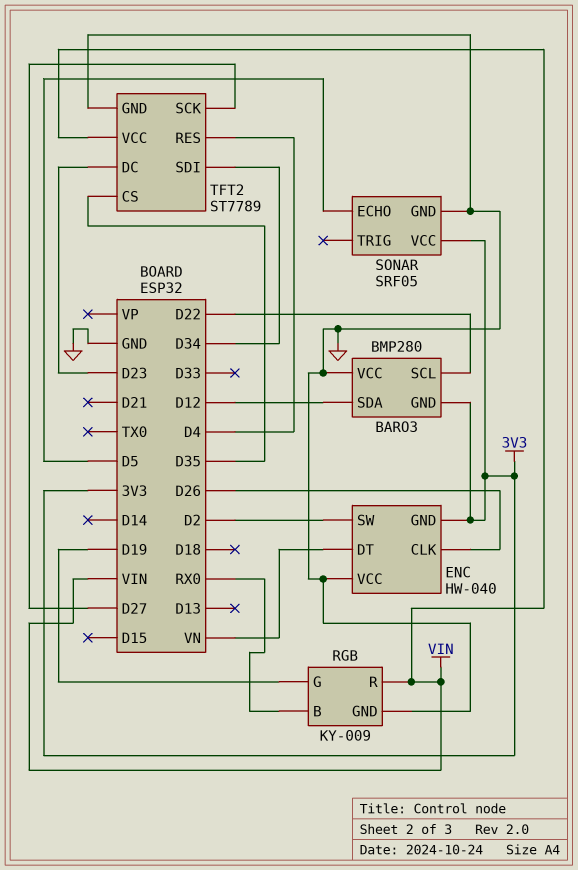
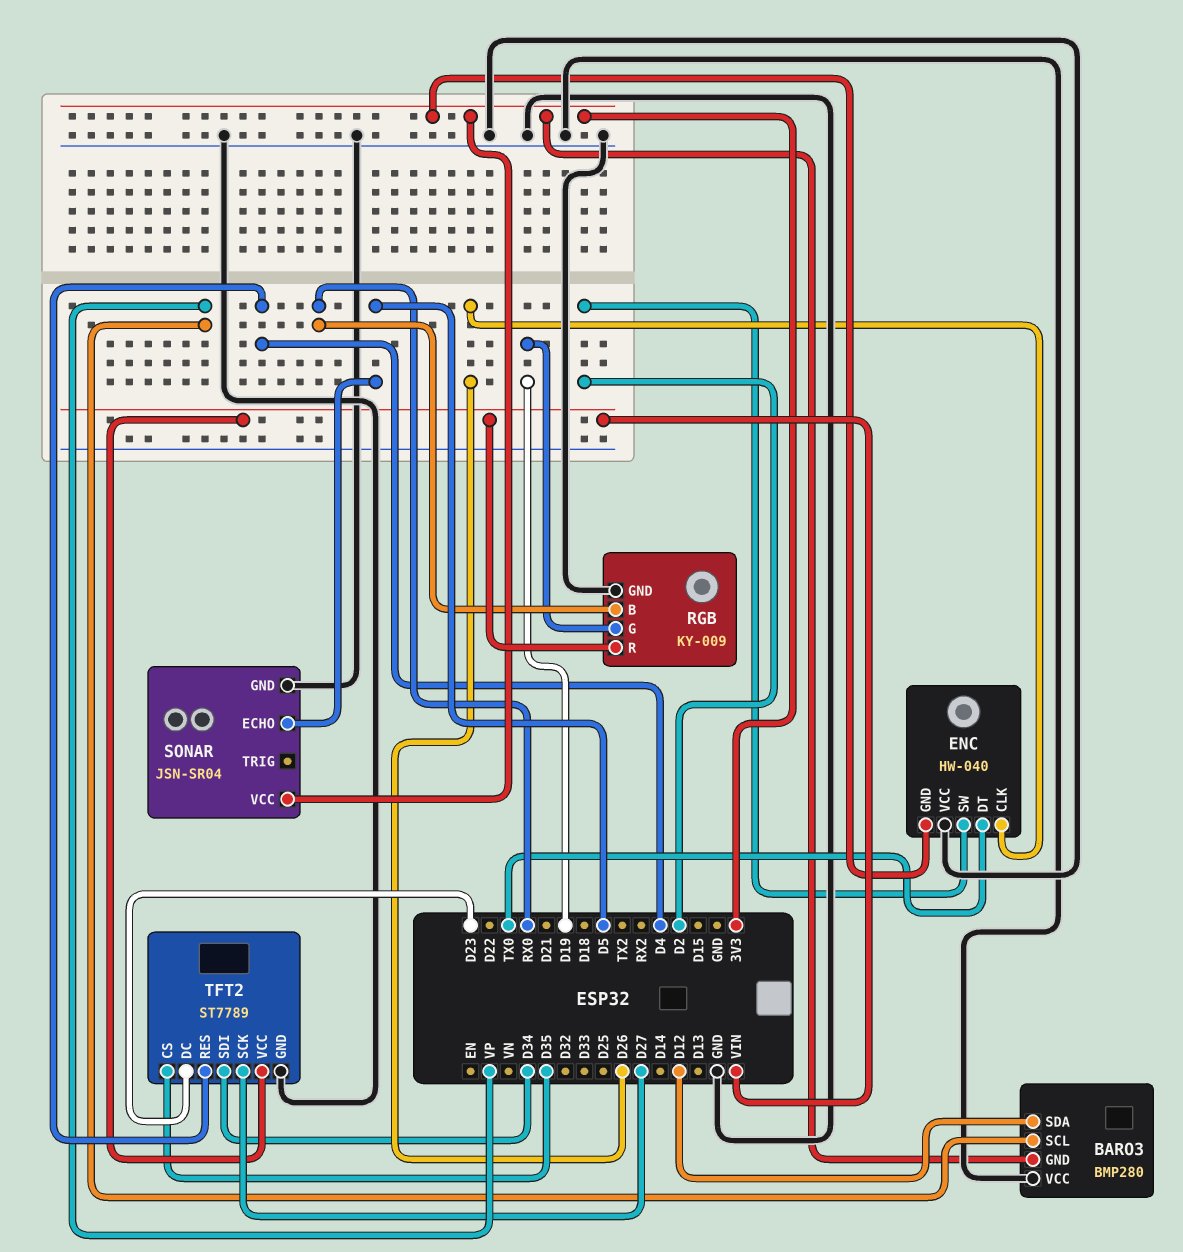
BARO3 pin SCL: D22 -> VP
ENC pin DT: VN -> TX0
SONAR: SRF05 -> JSN-SR04

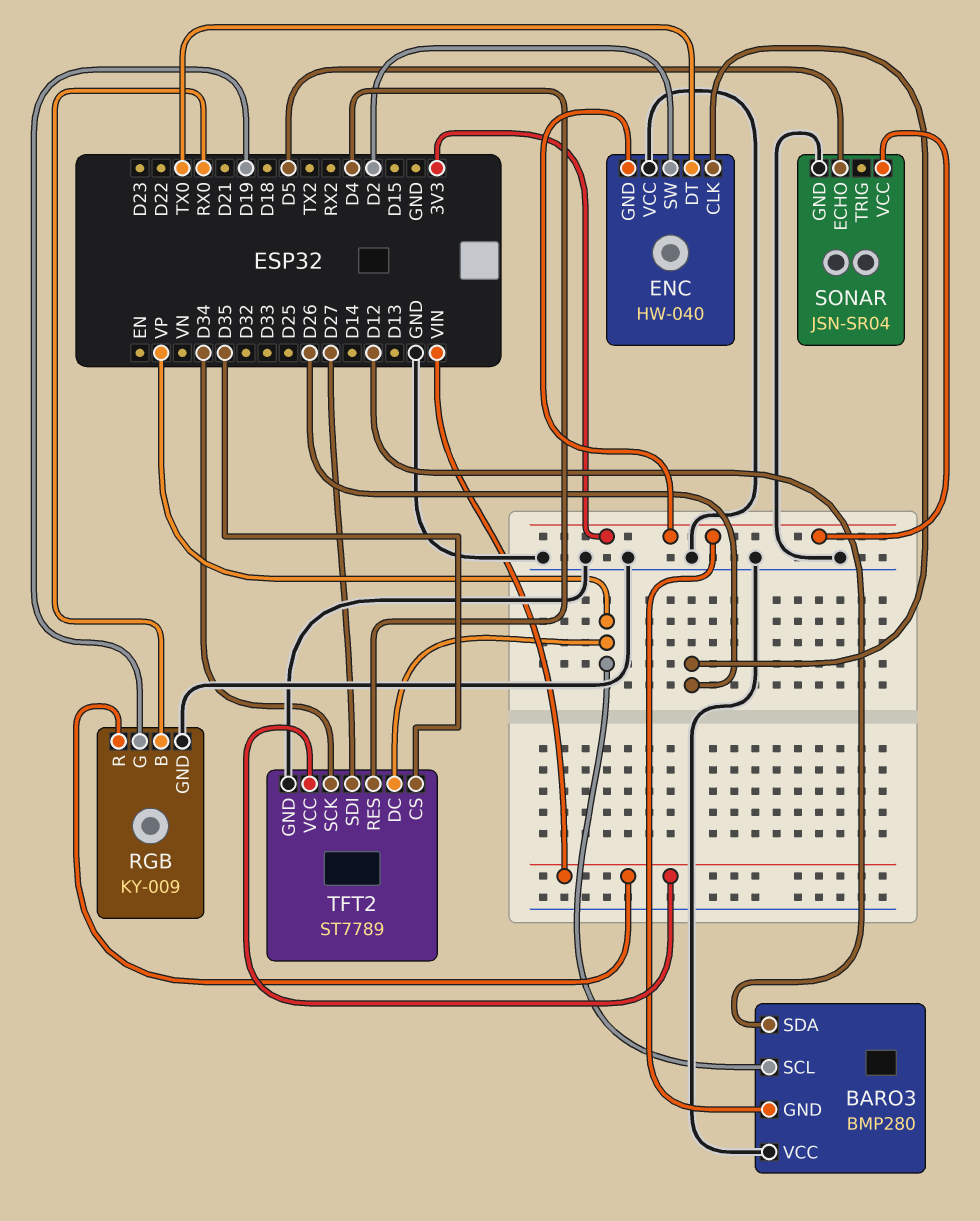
TFT2 pin DC: D23 -> VP
TFT2 pin SCK: D27 -> D34
TFT2 pin SDI: D34 -> D27

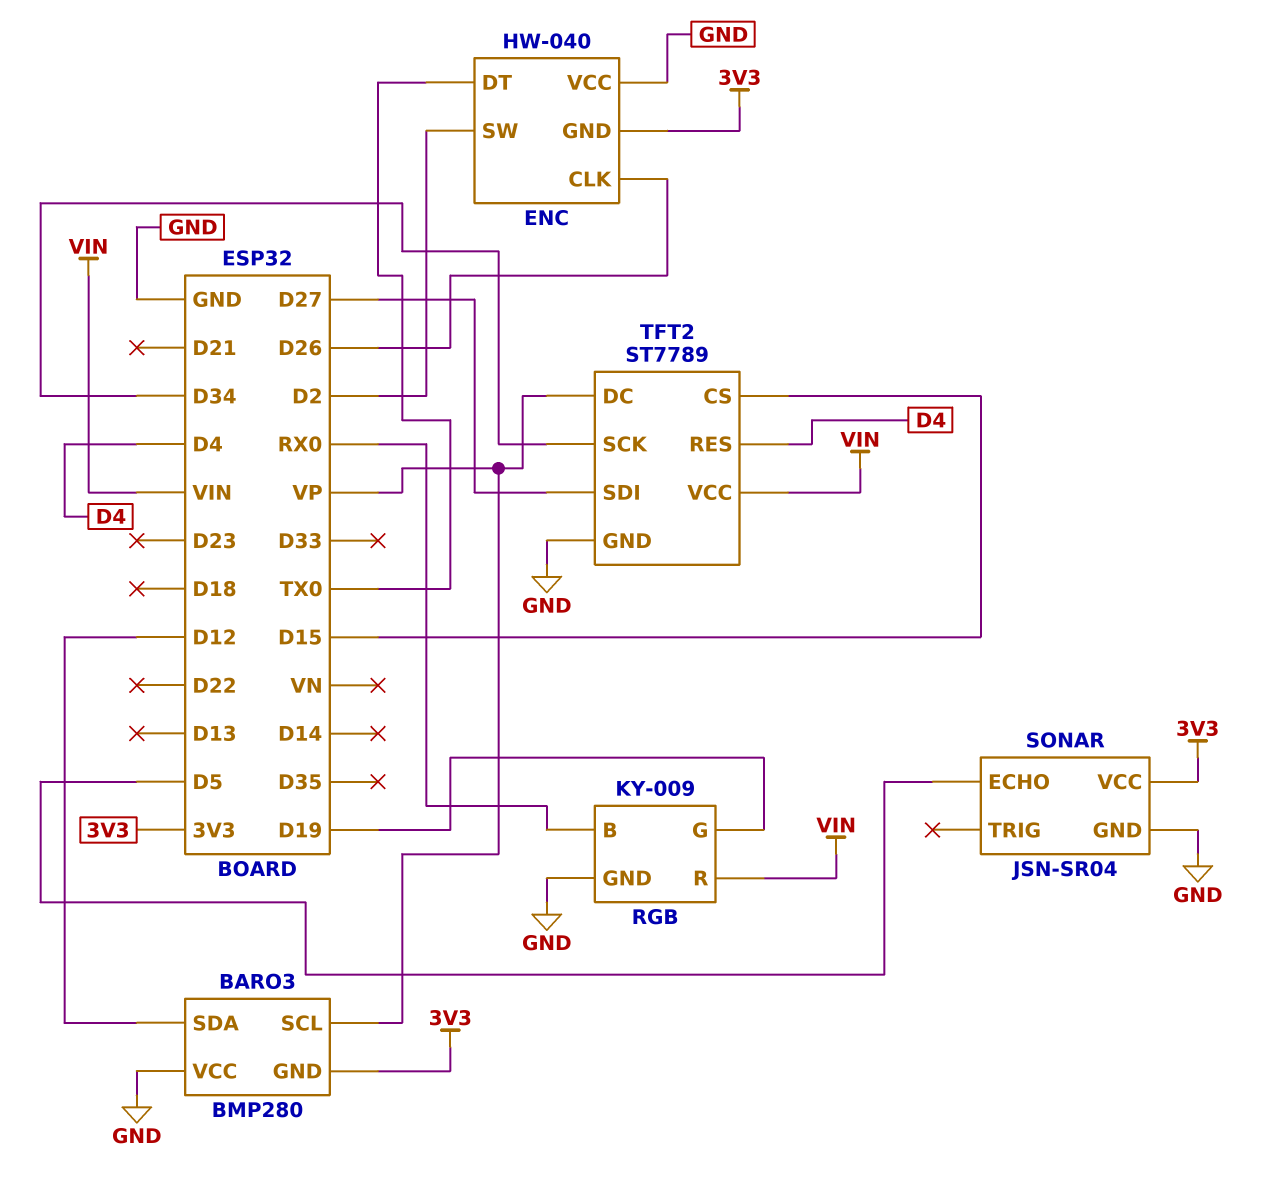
TFT2 pin CS: D35 -> D15

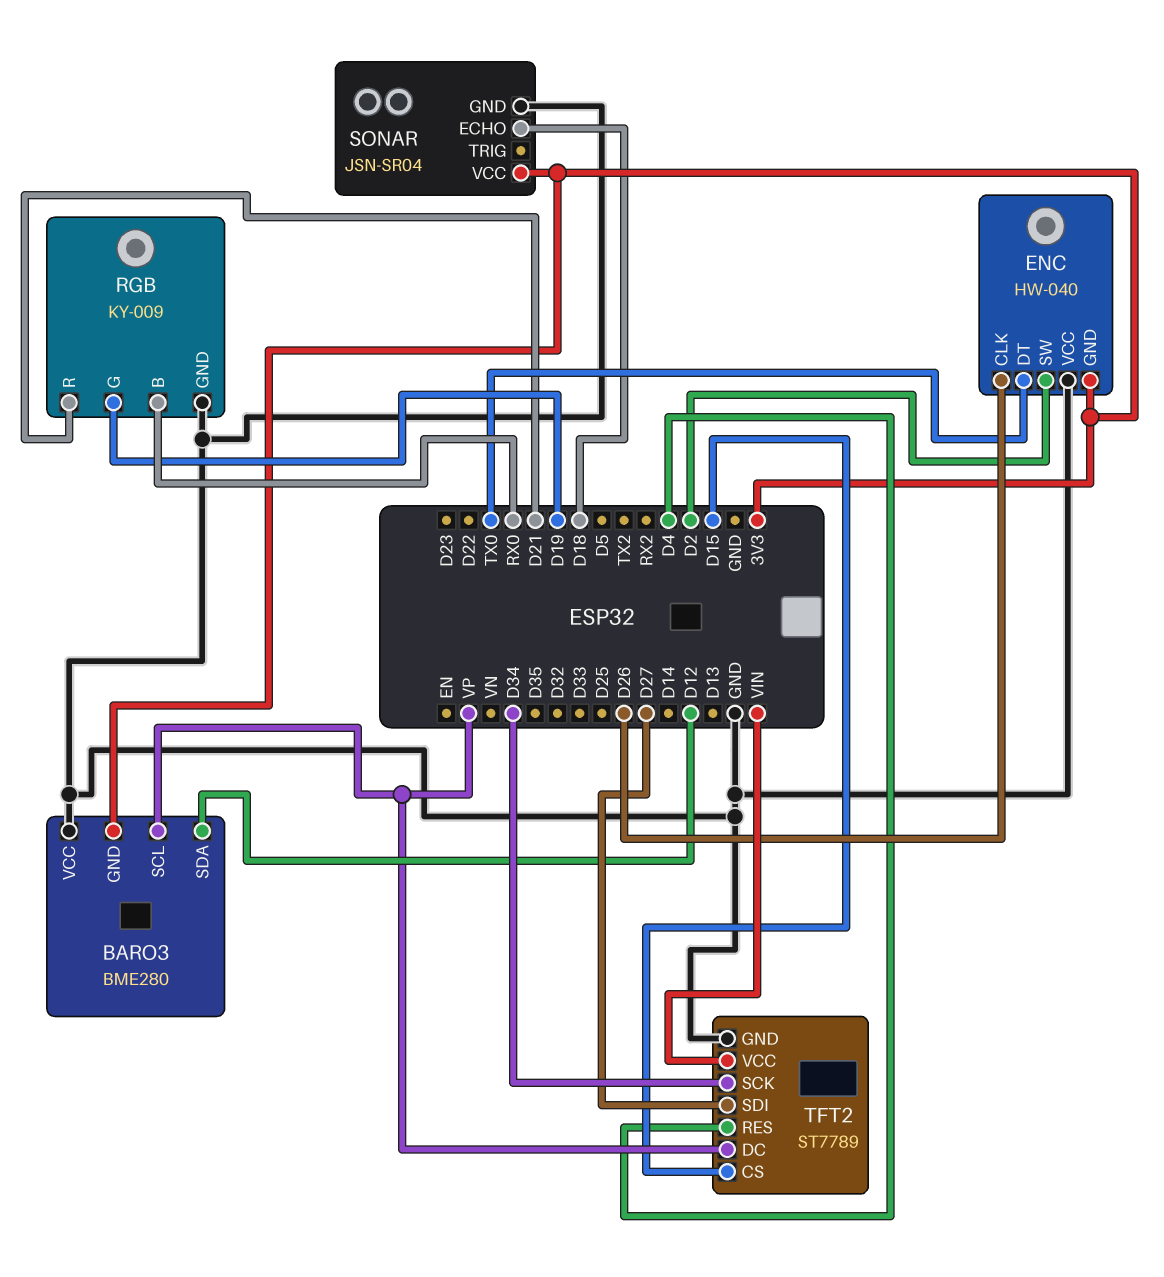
BARO3: BMP280 -> BME280
RGB pin R: VIN -> D21
SONAR pin ECHO: D5 -> D18

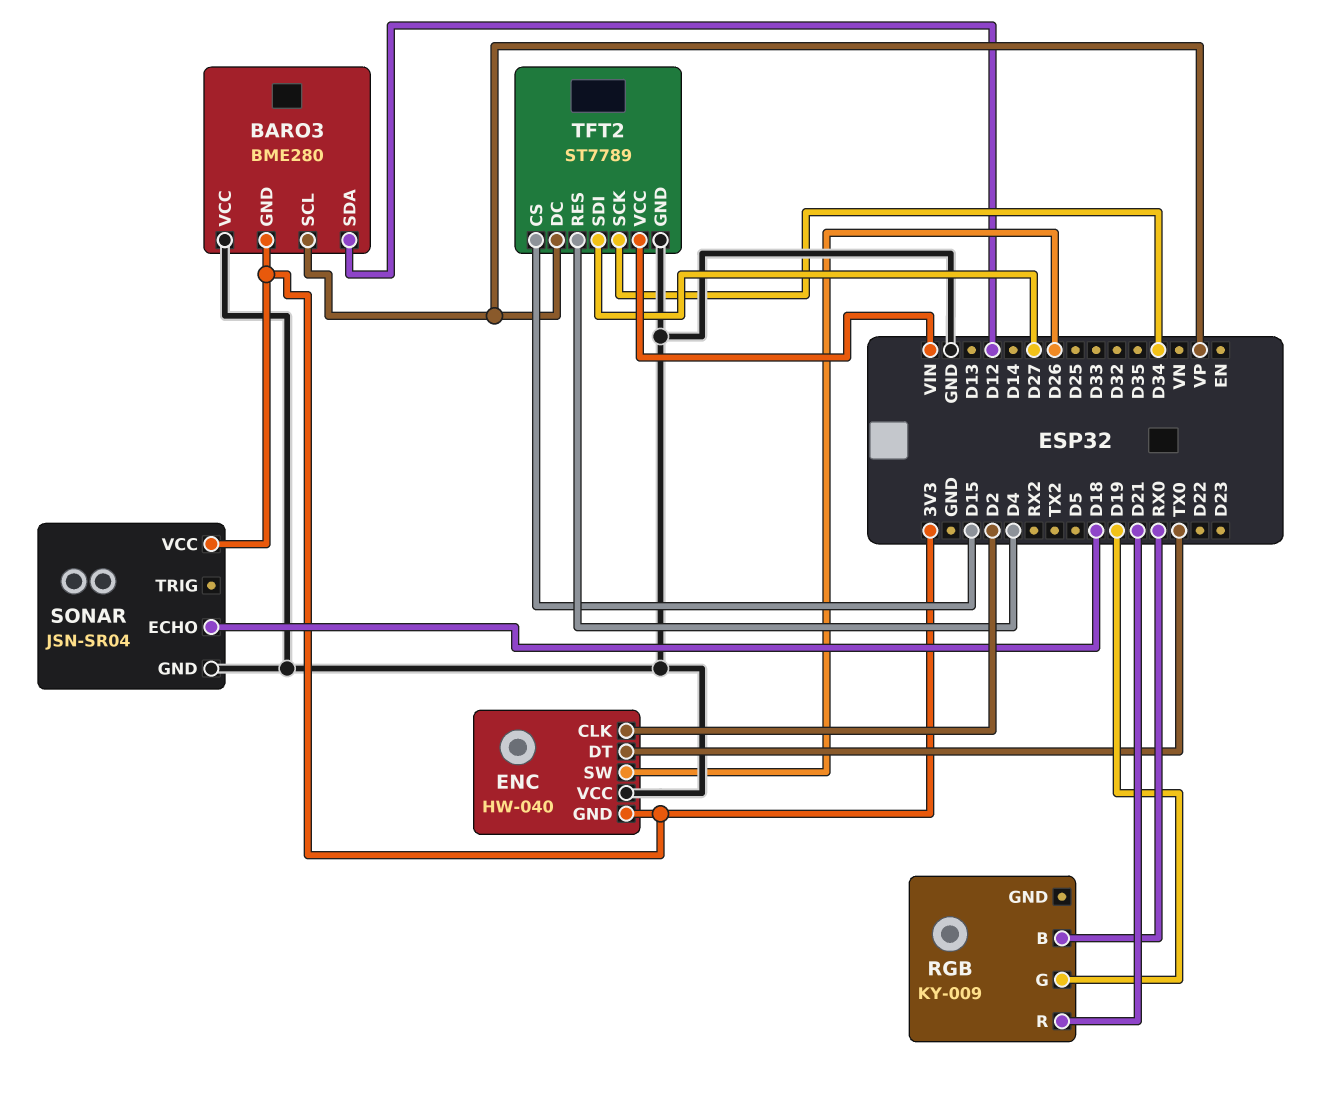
ENC pin CLK: D26 -> D2
ENC pin SW: D2 -> D26
RGB pin GND: GND -> none

